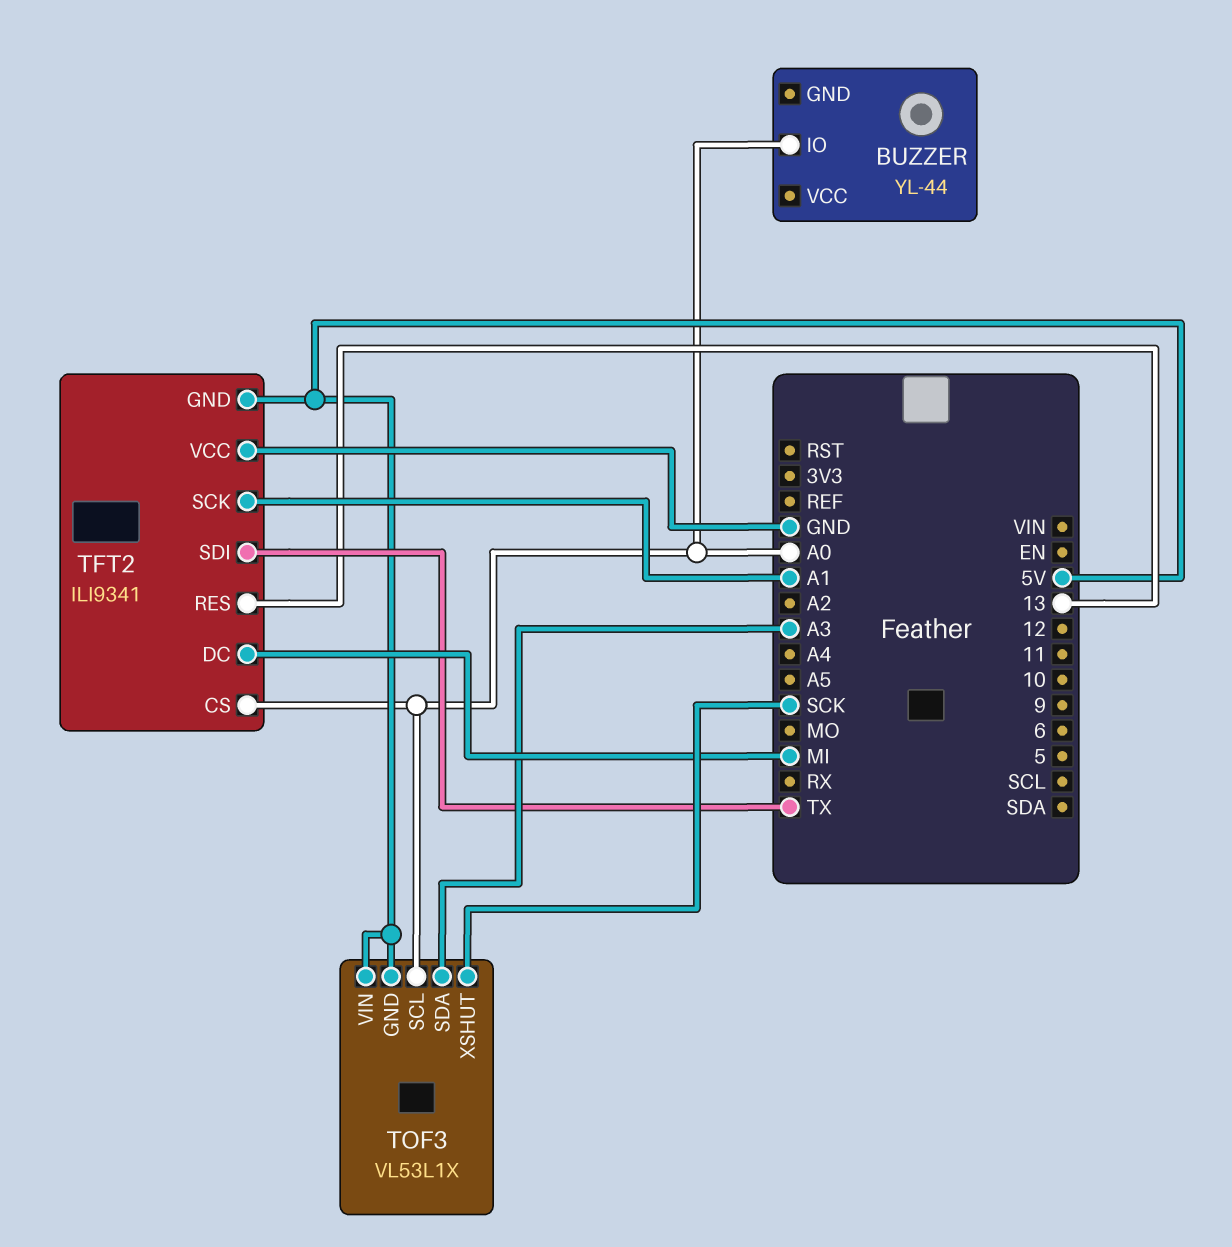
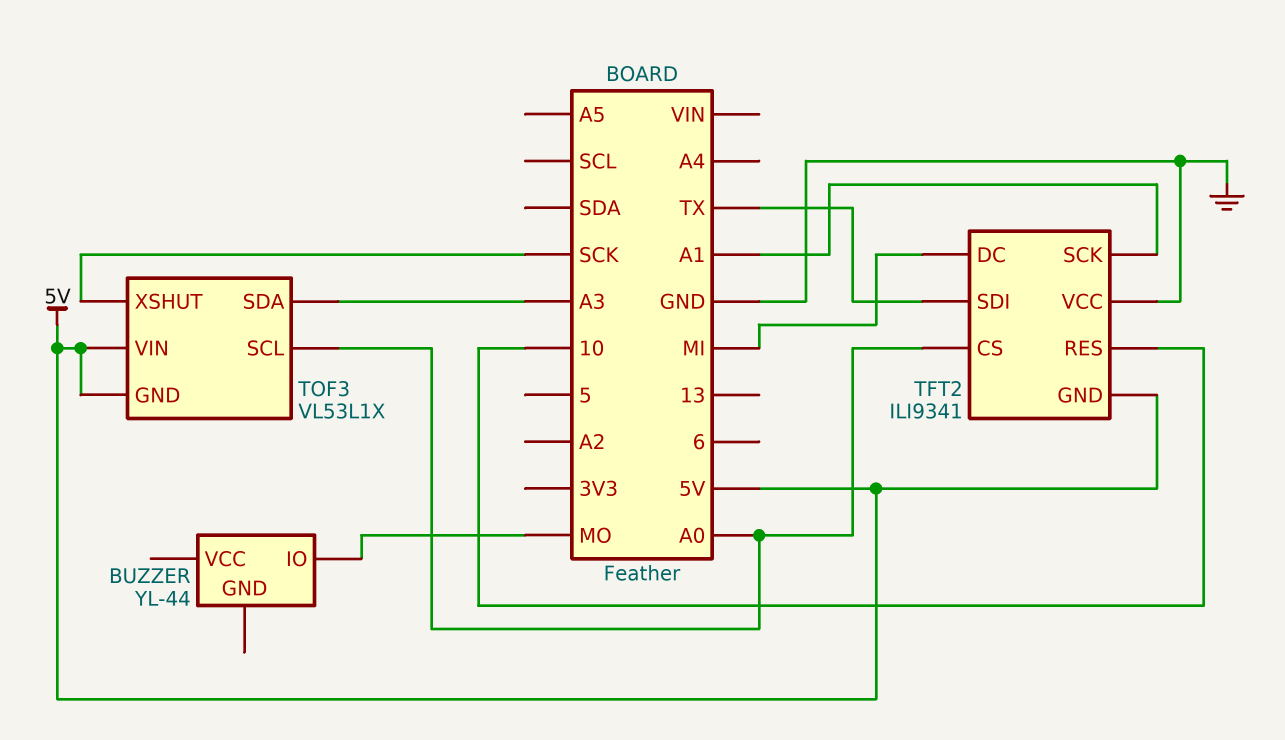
BUZZER pin IO: A0 -> MO
TFT2 pin RES: 13 -> 10

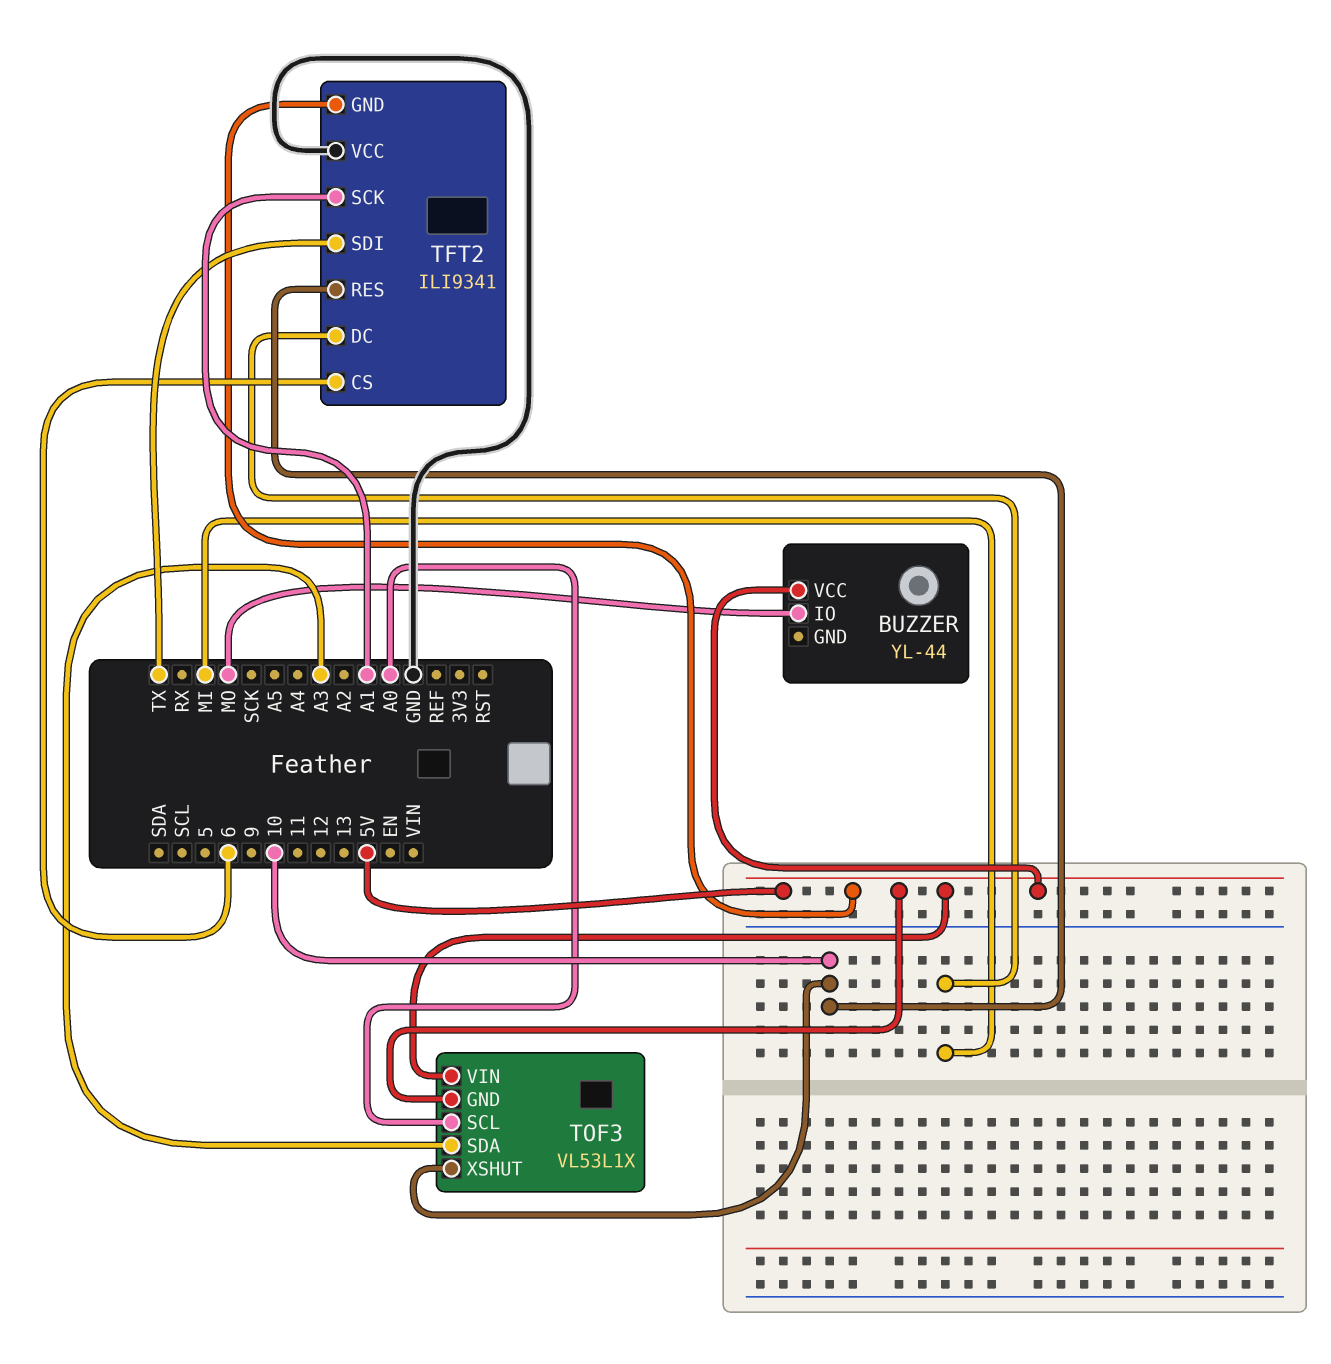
BUZZER pin VCC: none -> 5V
TFT2 pin CS: A0 -> 6
TOF3 pin XSHUT: SCK -> 10

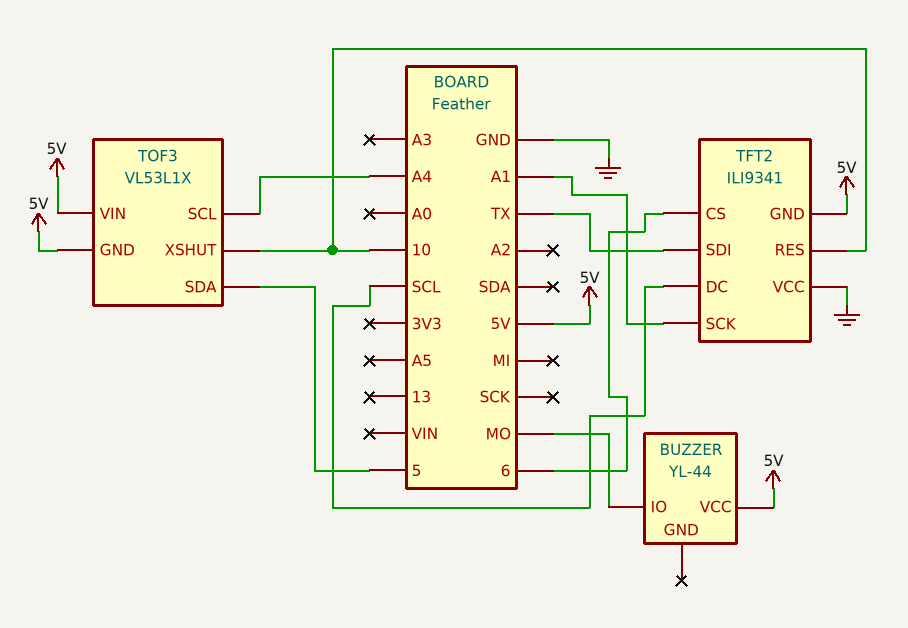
TFT2 pin DC: MI -> SCL
TOF3 pin SCL: A0 -> A4
TOF3 pin SDA: A3 -> 5

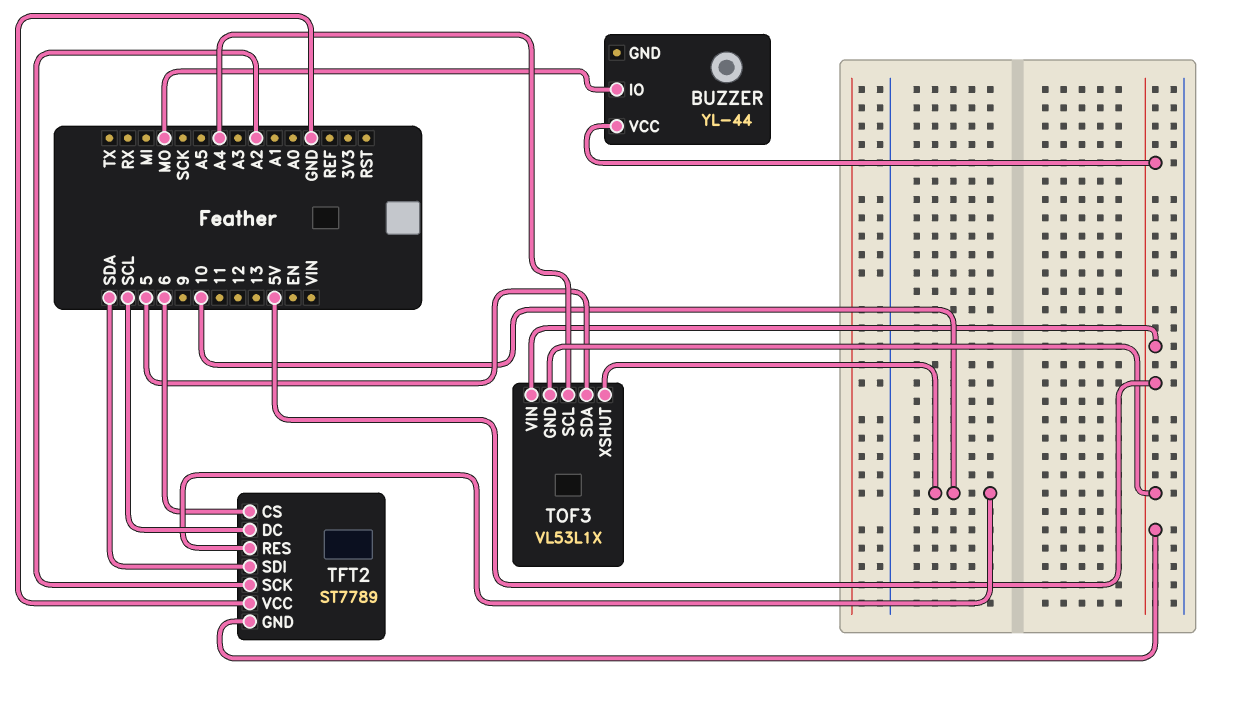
TFT2: ILI9341 -> ST7789
TFT2 pin SCK: A1 -> A2
TFT2 pin SDI: TX -> SDA

